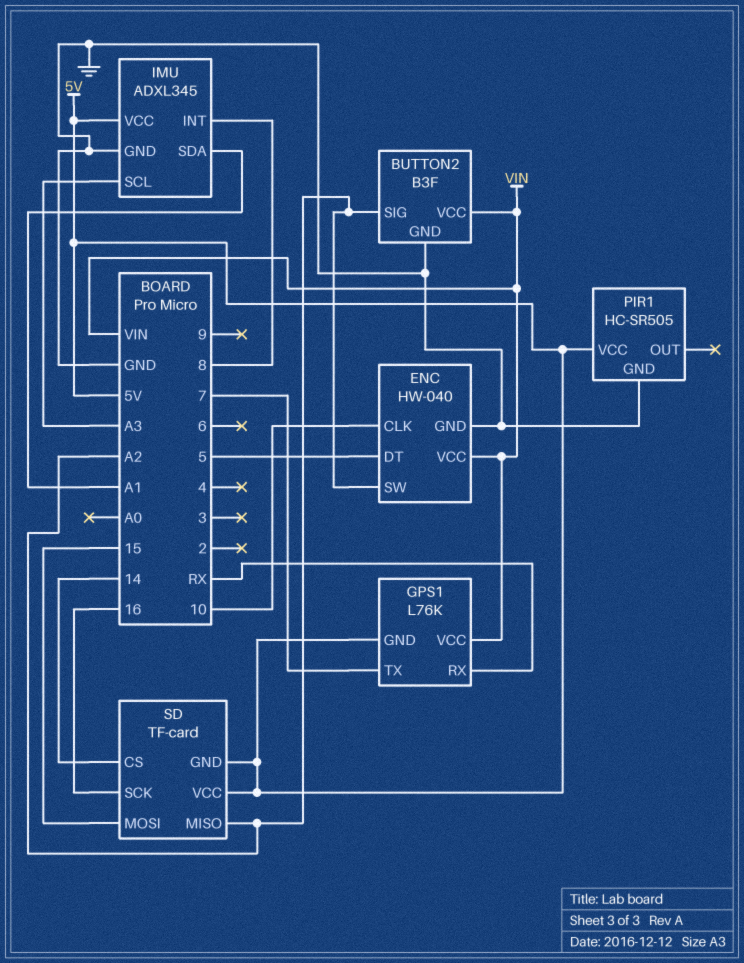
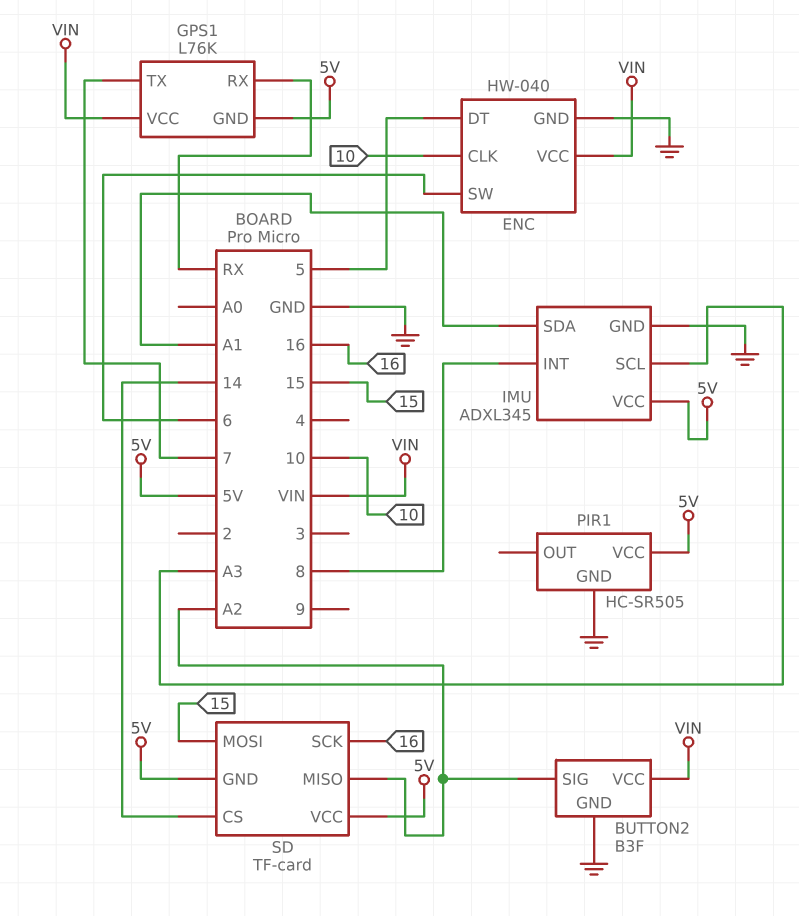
ENC pin SW: A2 -> 6

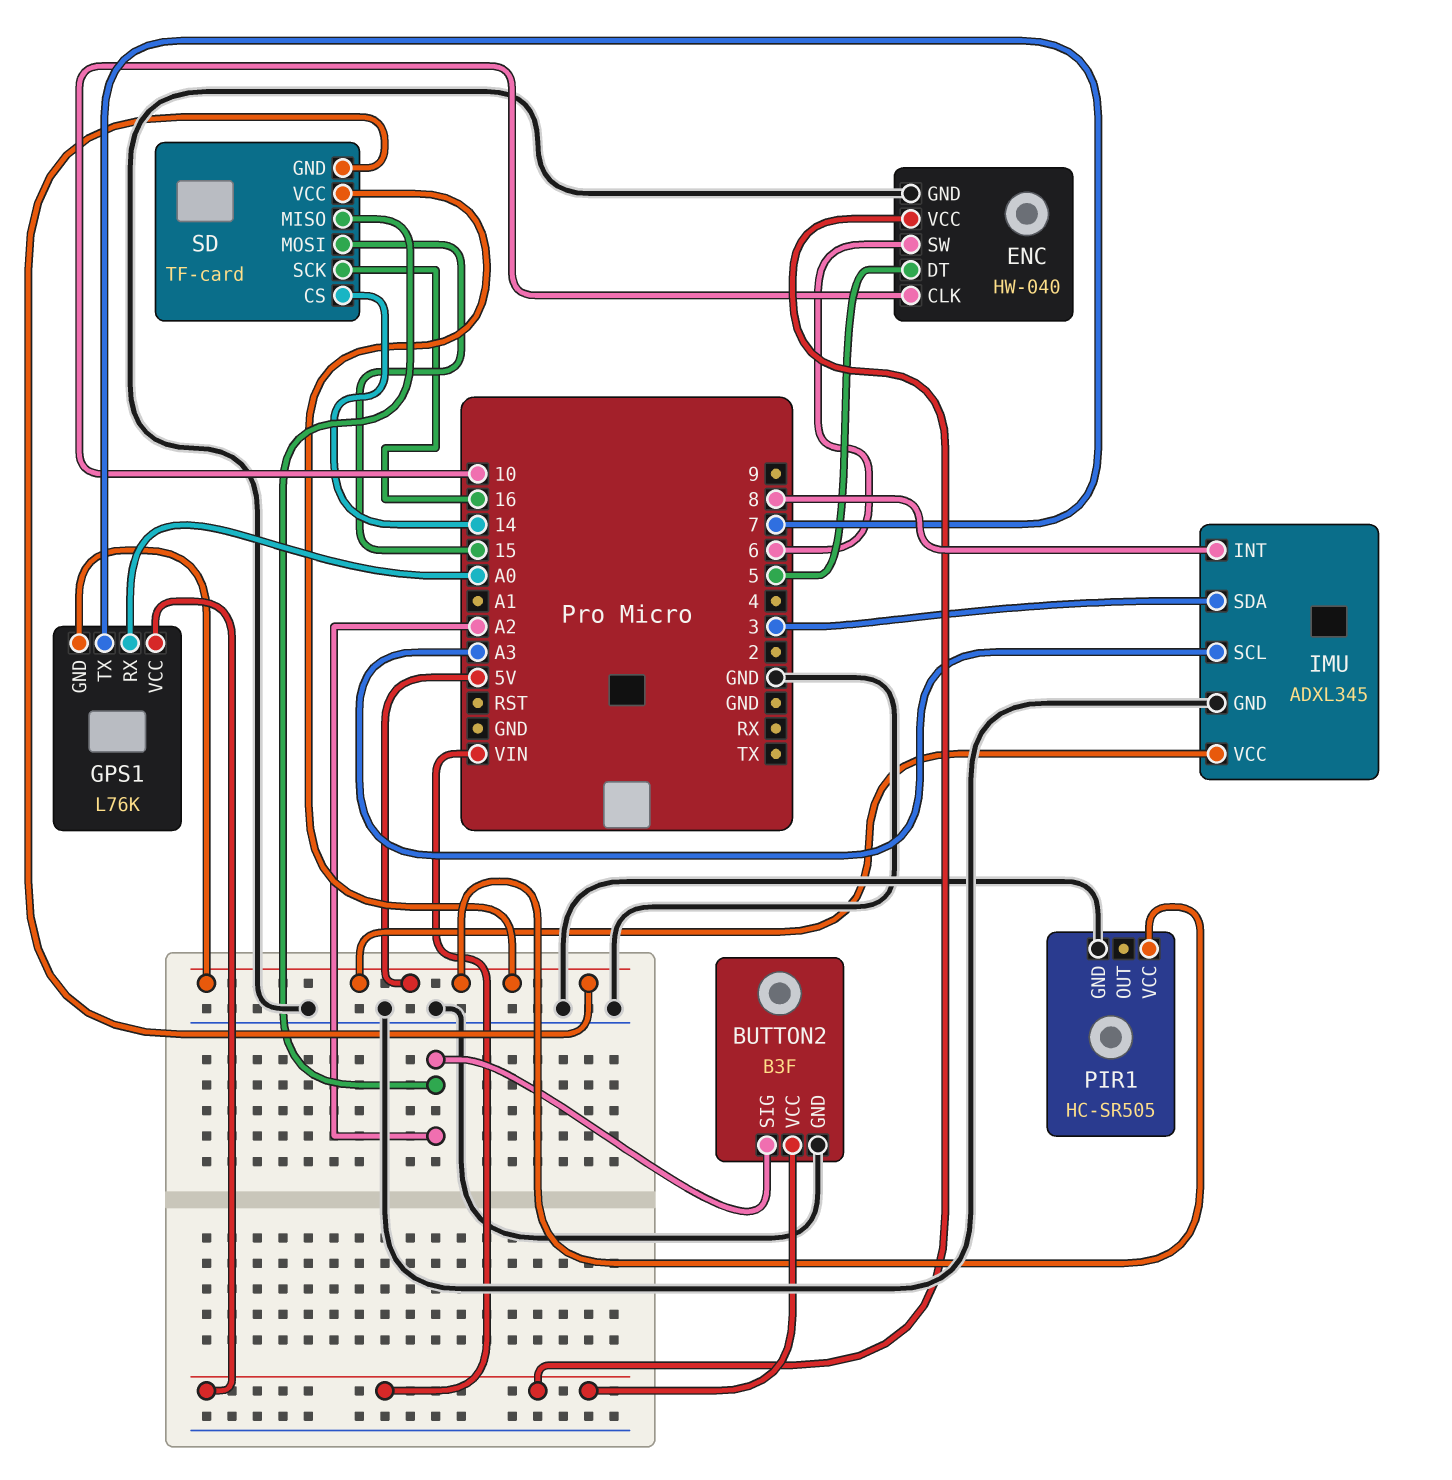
GPS1 pin RX: RX -> A0
IMU pin SDA: A1 -> 3

